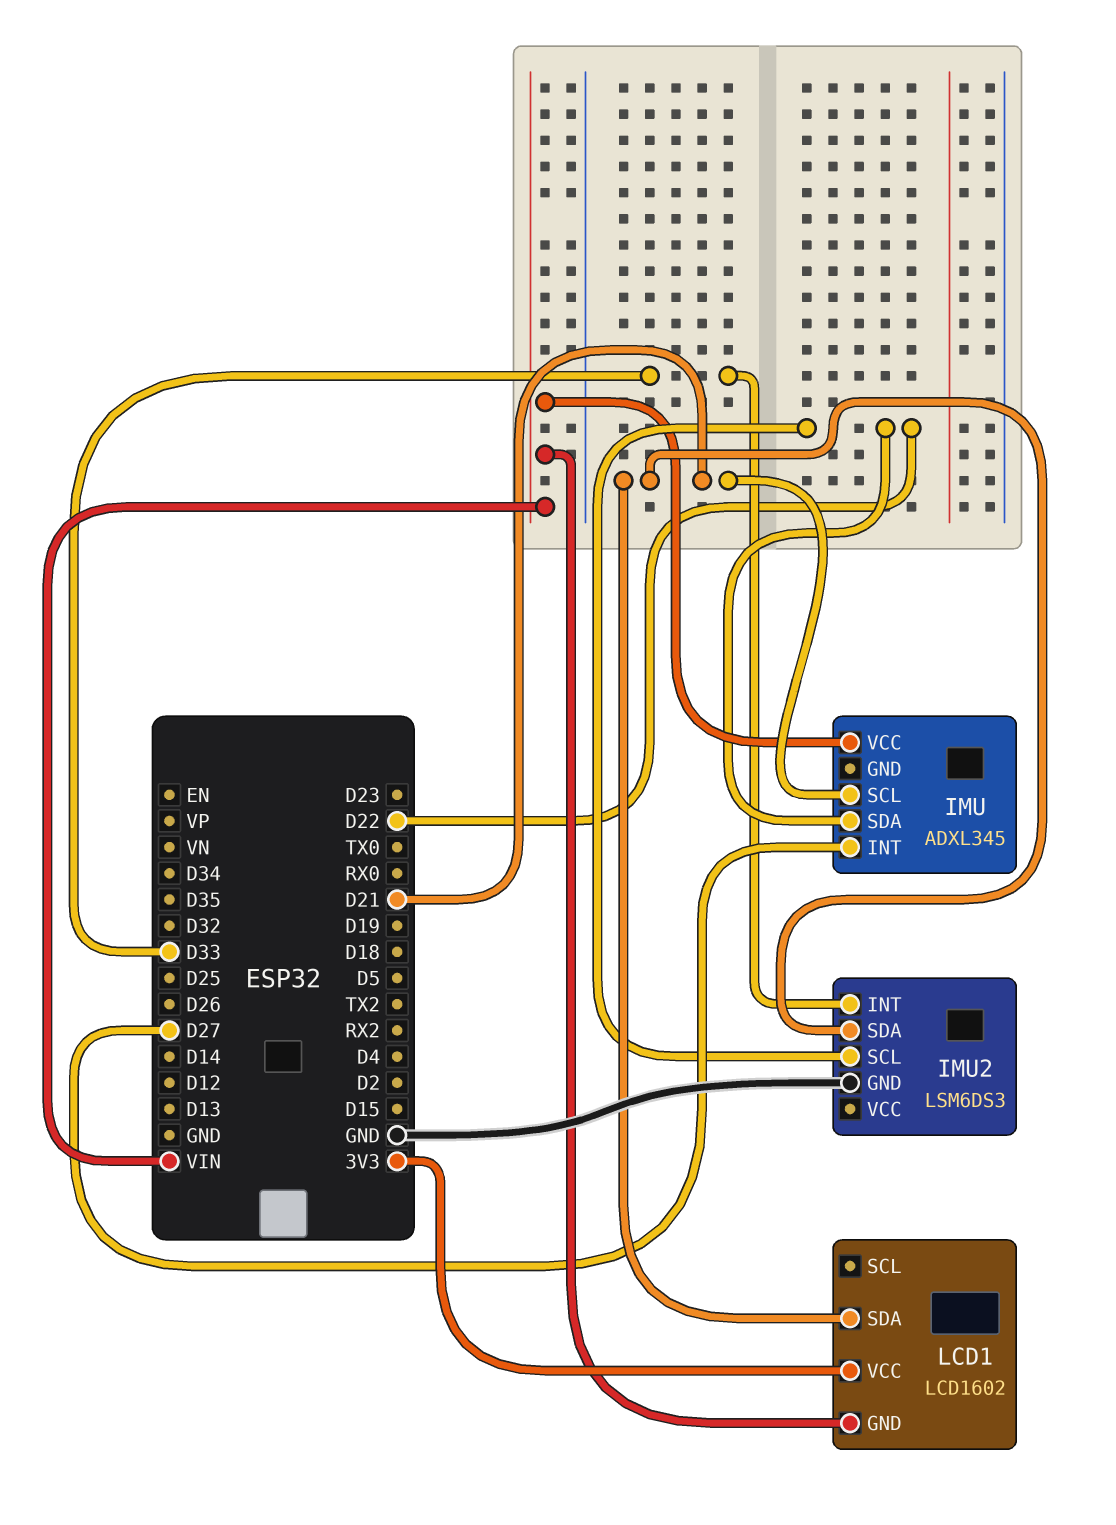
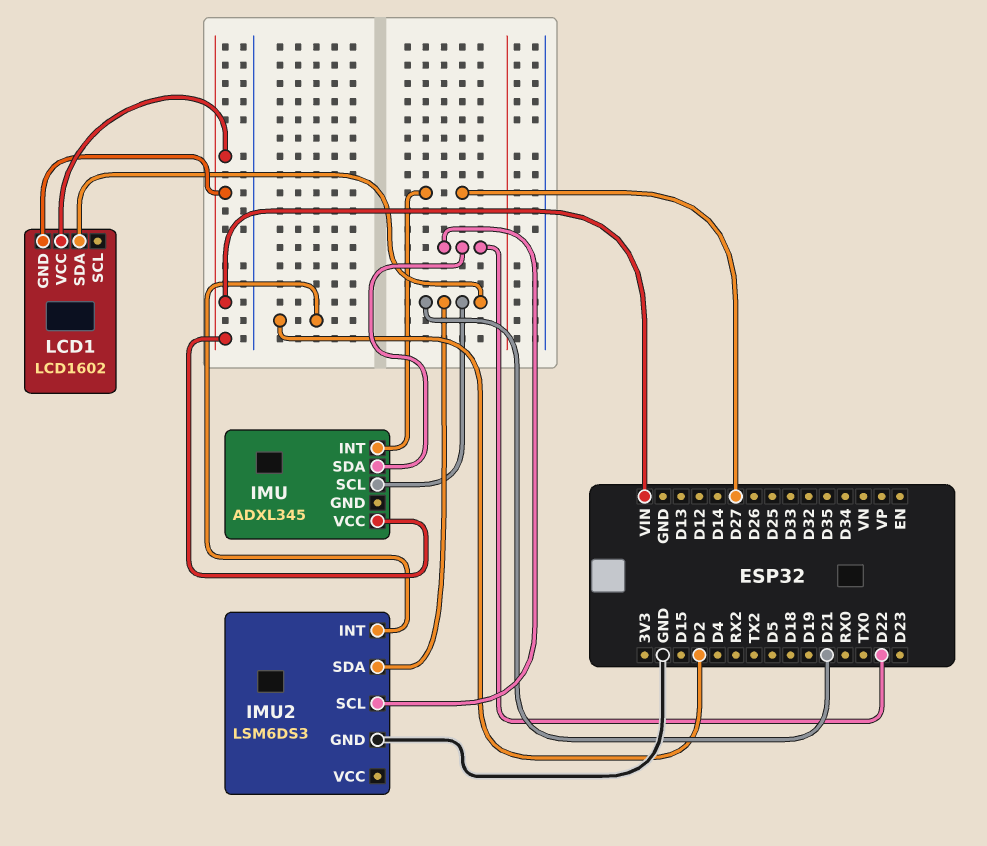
IMU2 pin INT: D33 -> D2
LCD1 pin VCC: 3V3 -> VIN

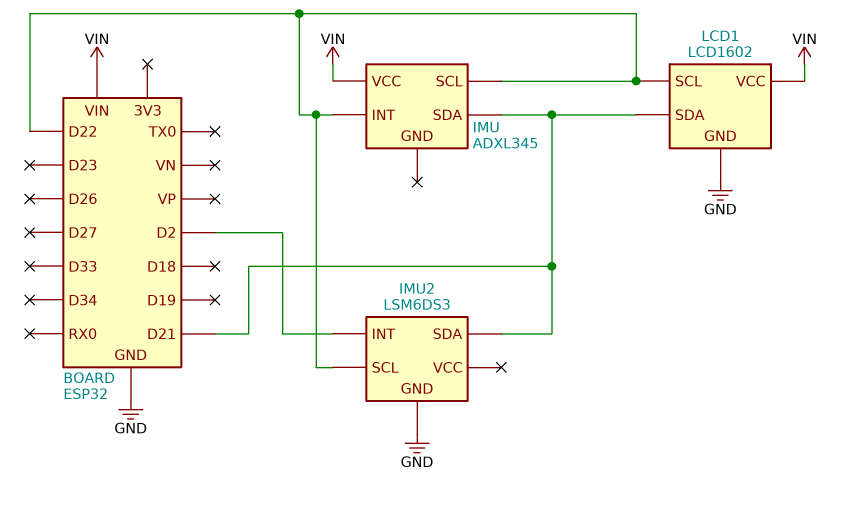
IMU pin INT: D27 -> D22
IMU pin SCL: D21 -> D22
IMU pin SDA: D22 -> D21
LCD1 pin GND: VIN -> GND
LCD1 pin SCL: none -> D22

